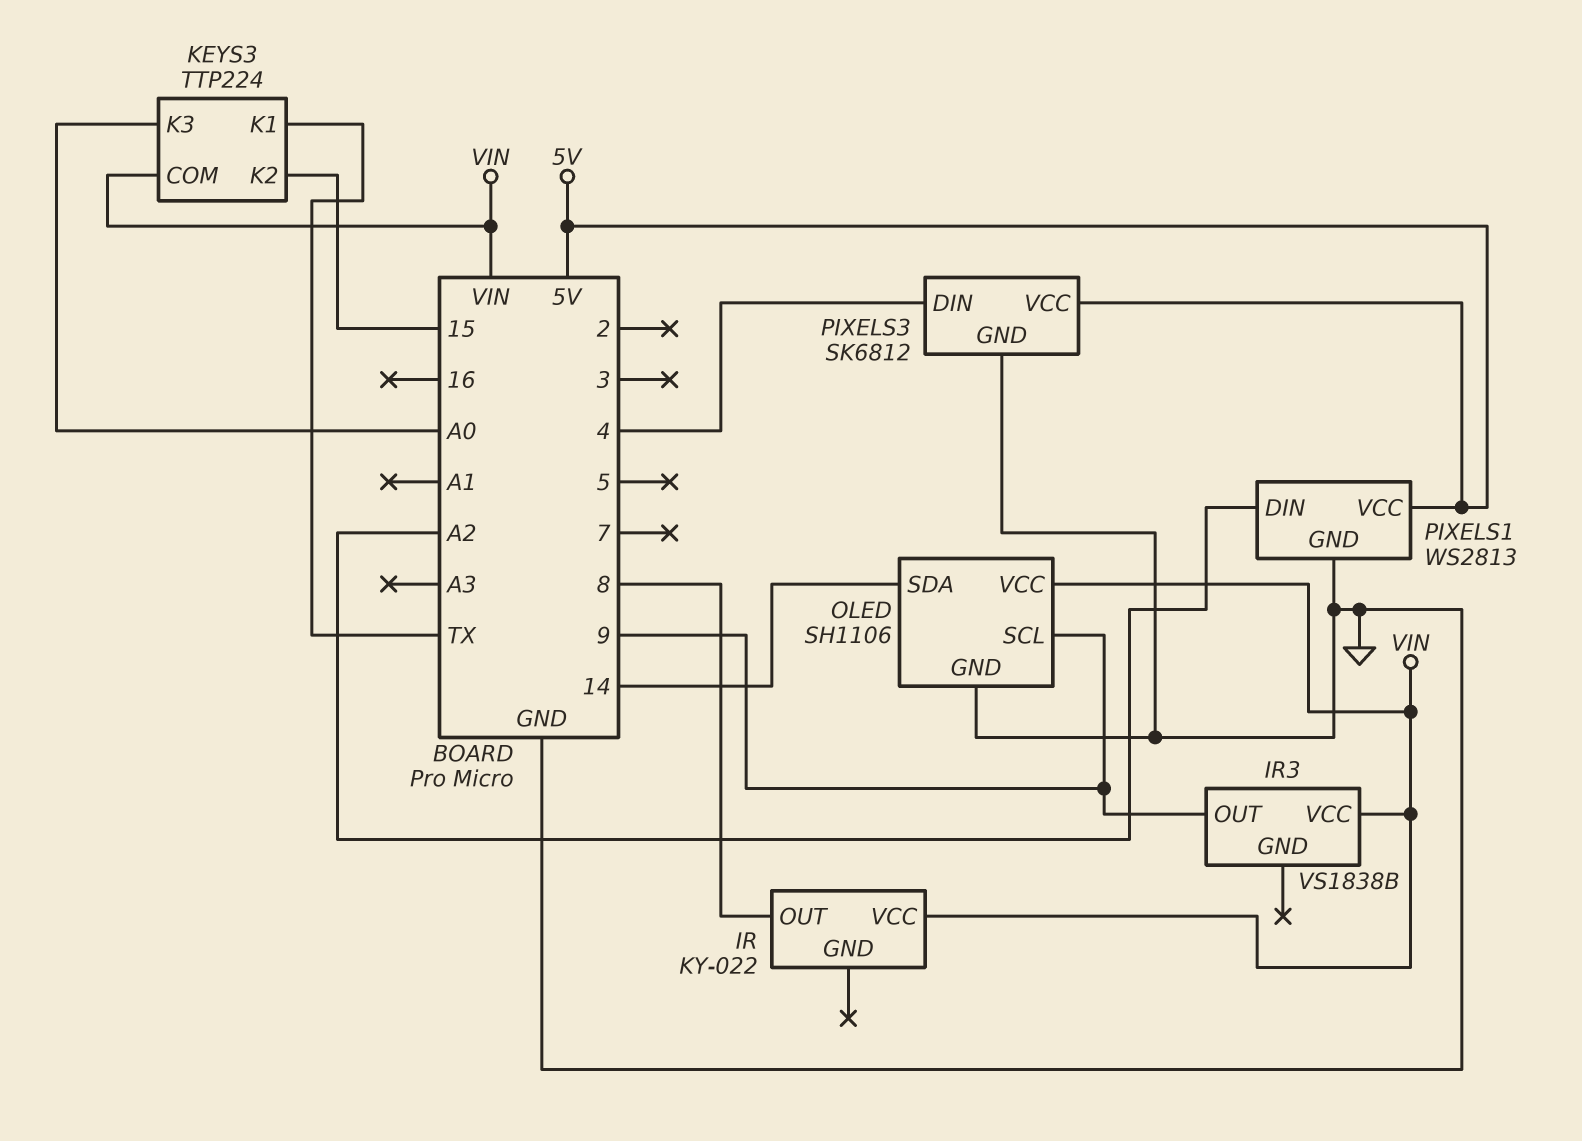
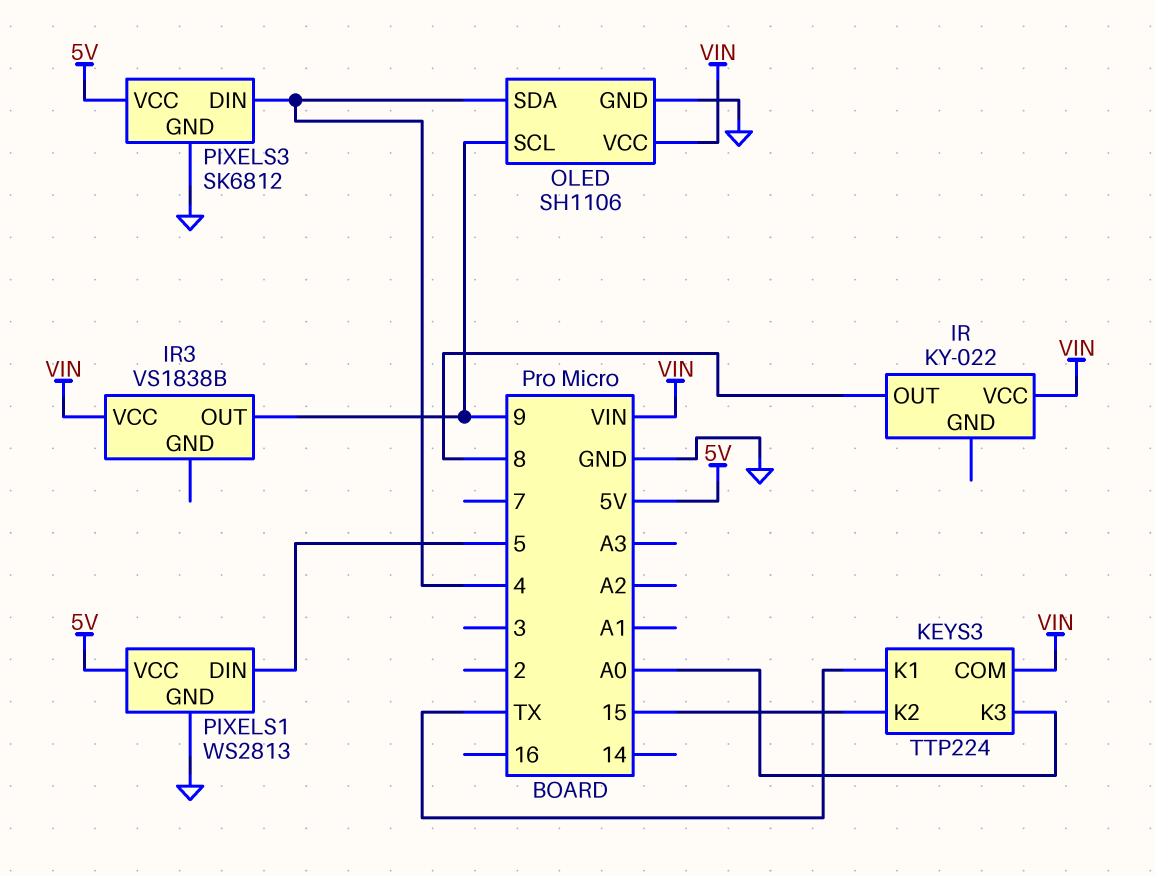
OLED pin SDA: 14 -> 4
PIXELS1 pin DIN: A2 -> 5

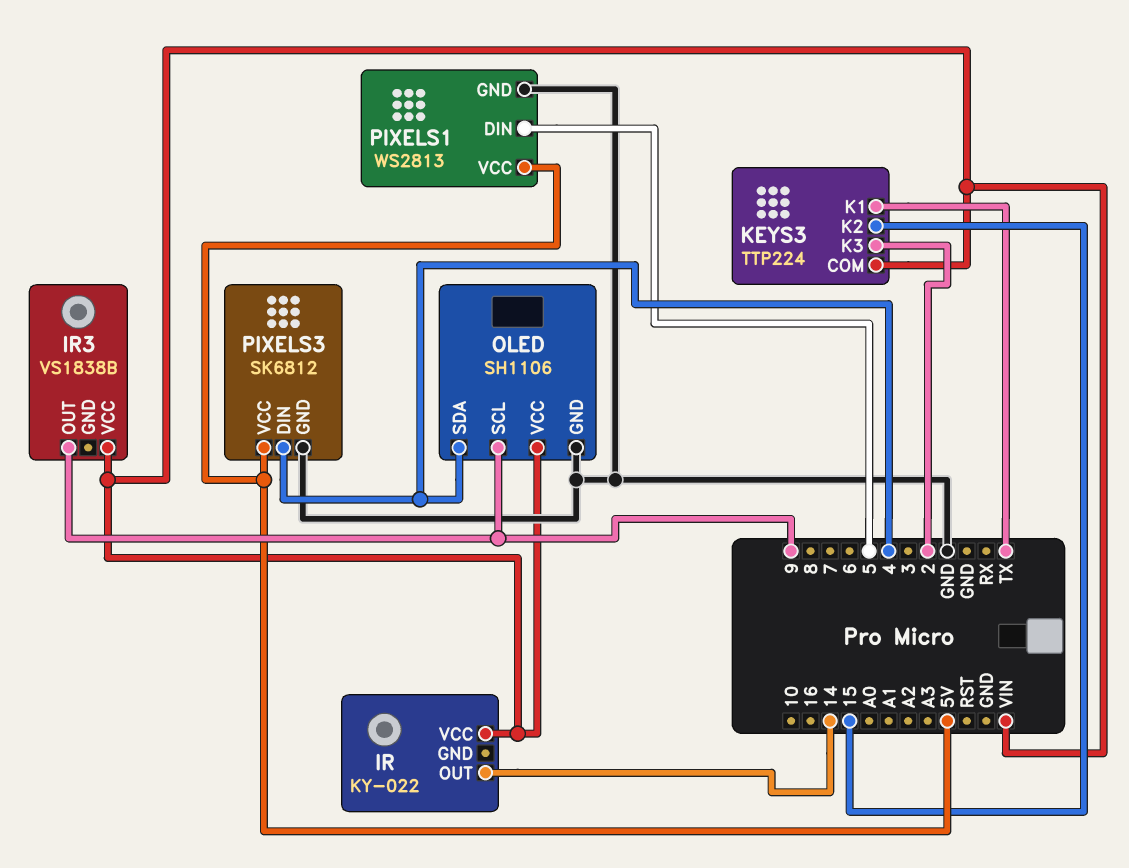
IR pin OUT: 8 -> 14
KEYS3 pin K3: A0 -> 2

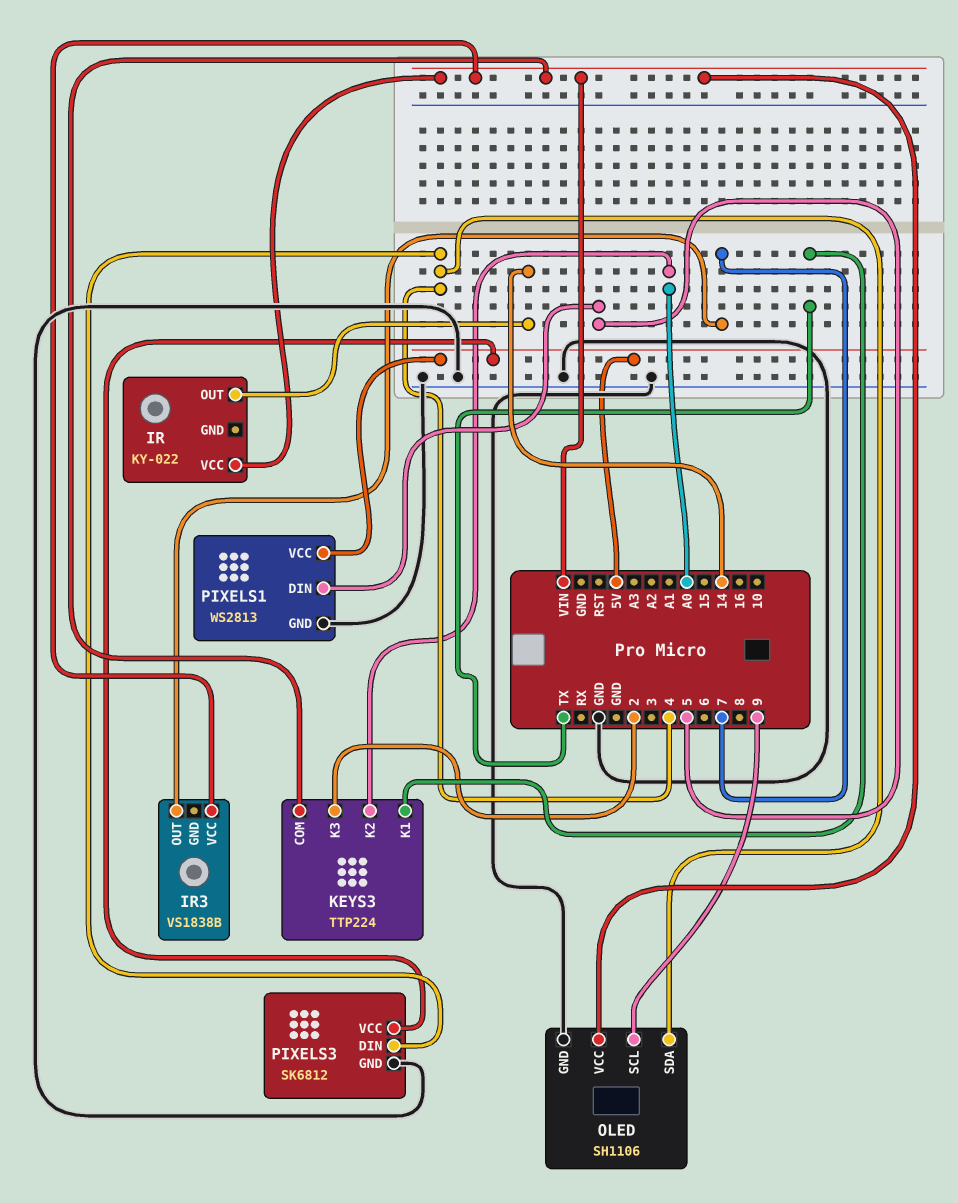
IR3 pin OUT: 9 -> 7
KEYS3 pin K2: 15 -> A0

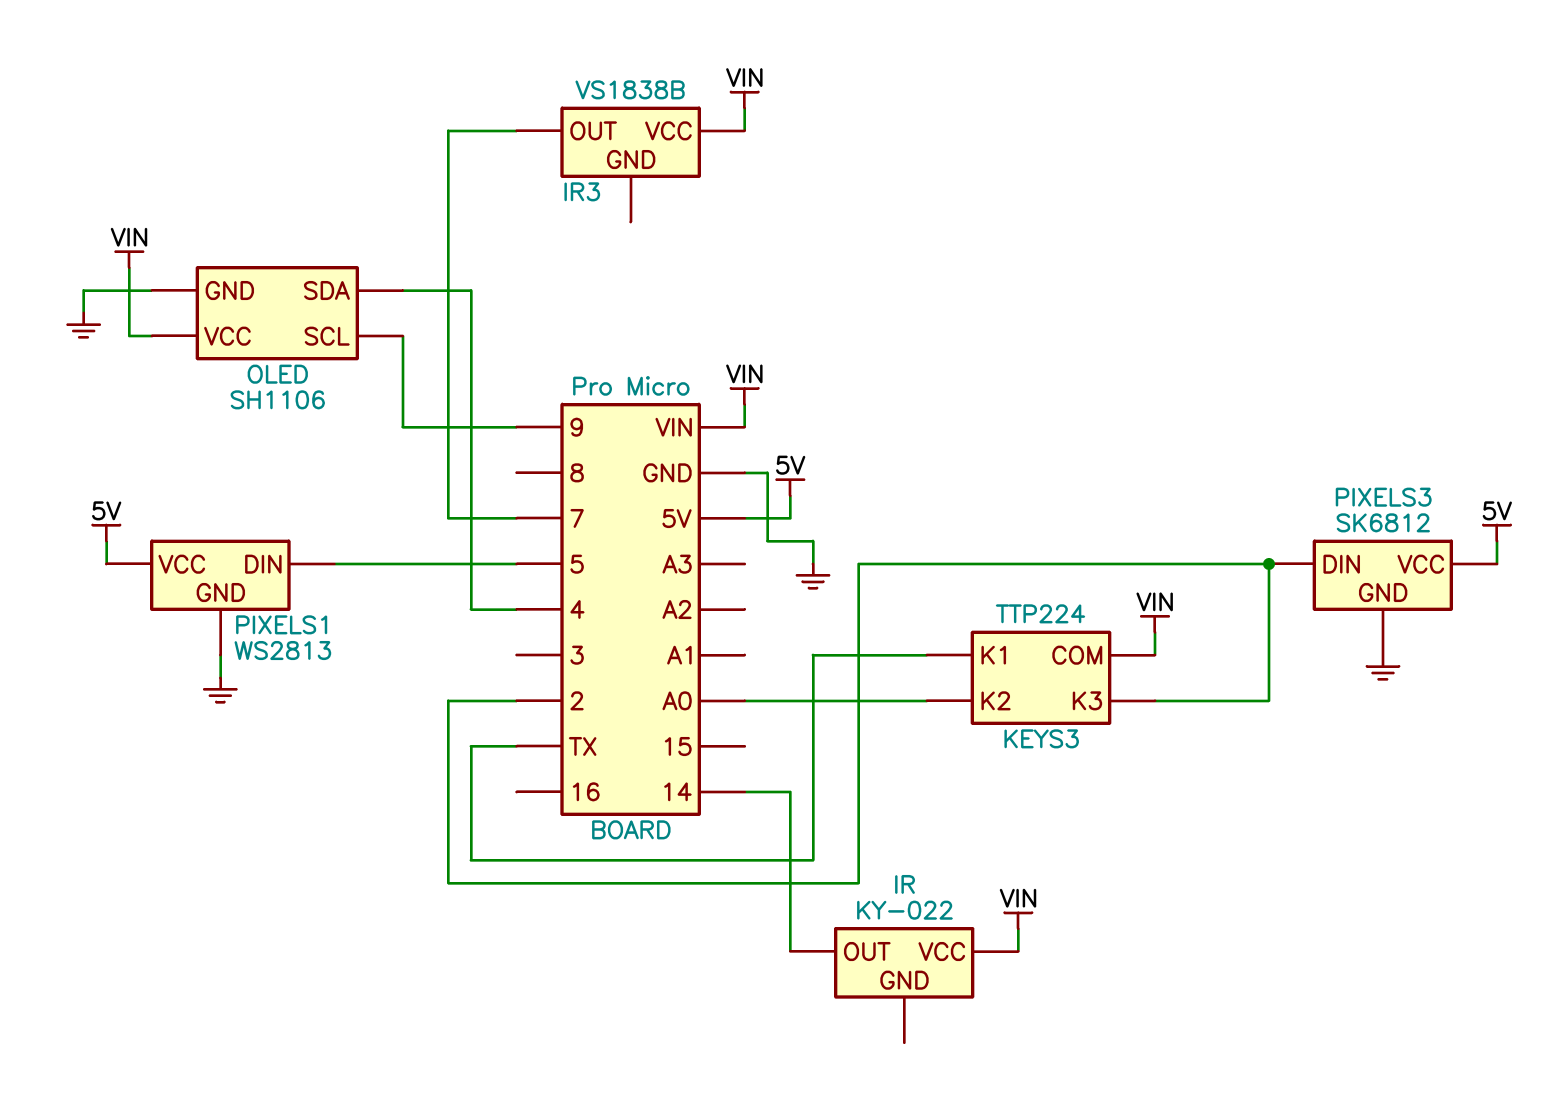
PIXELS3 pin DIN: 4 -> 2

